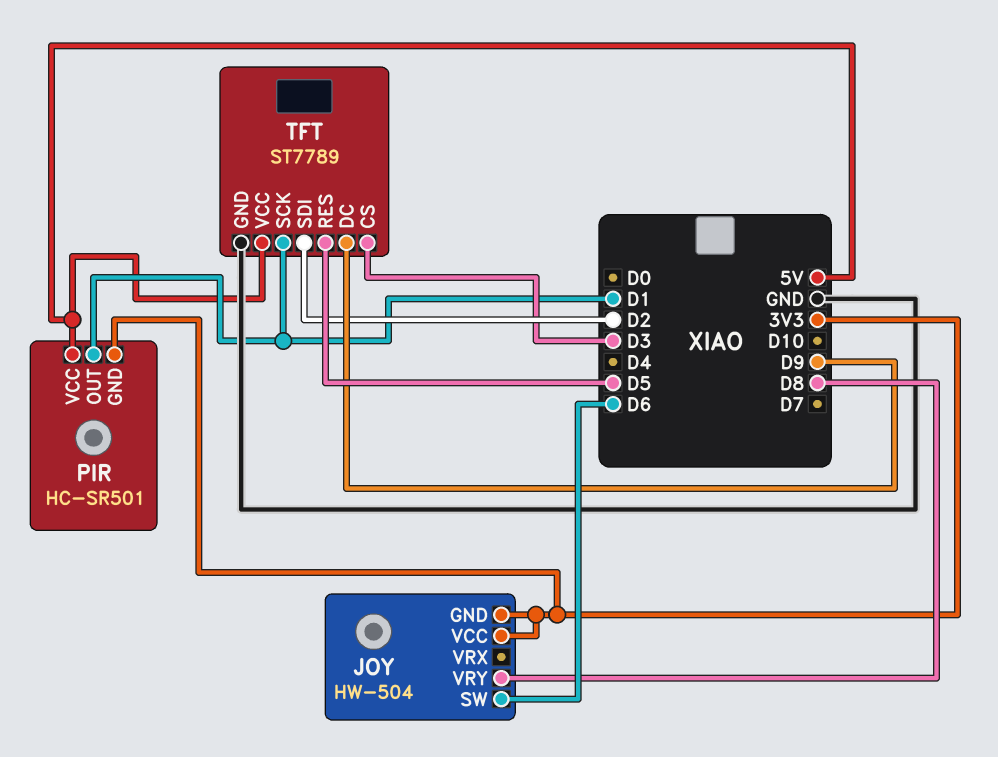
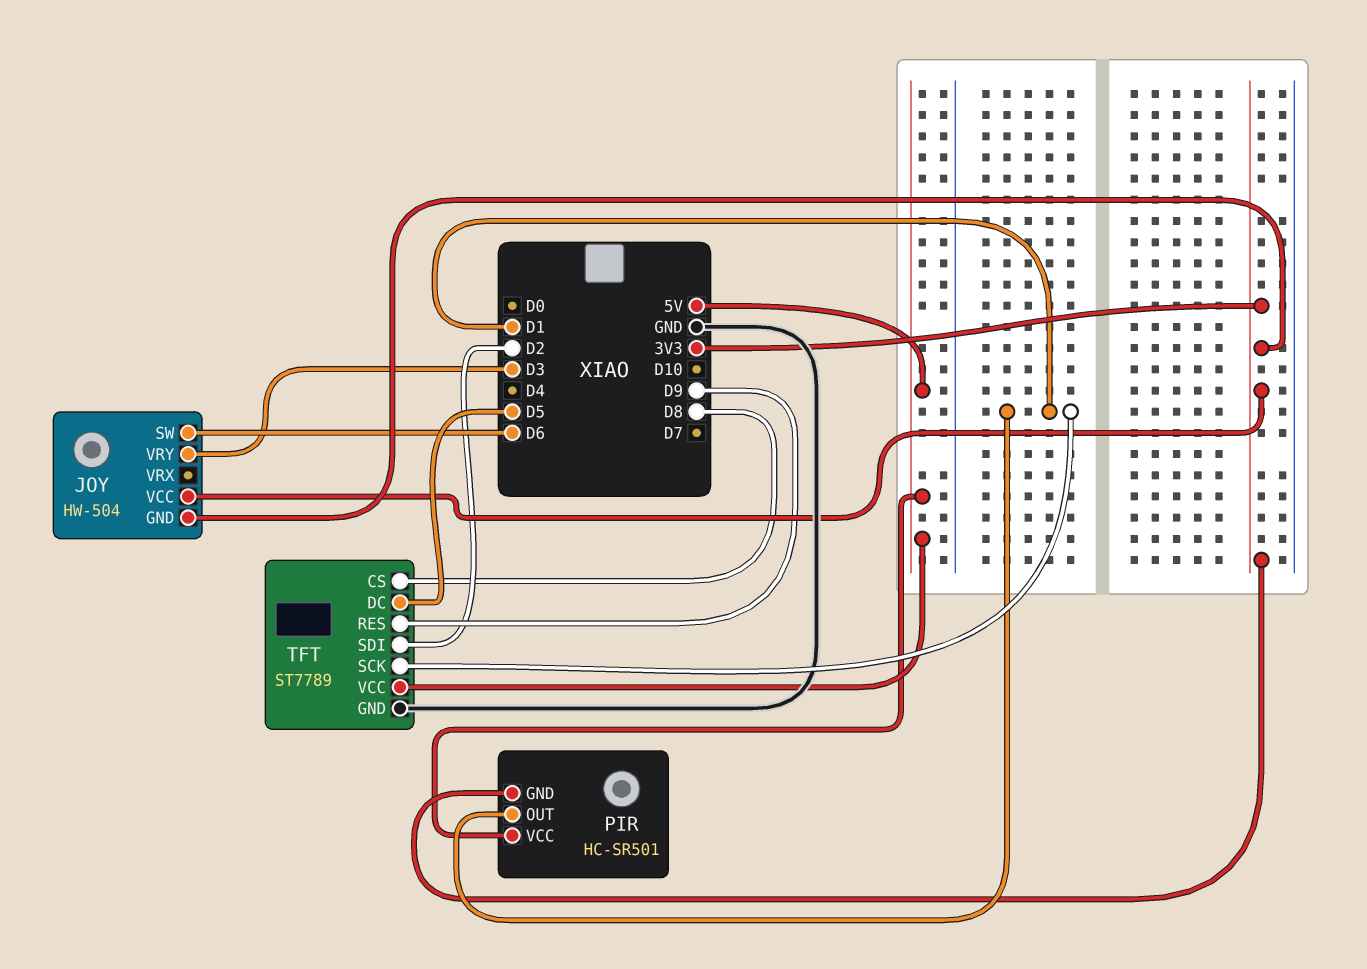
JOY pin VRY: D8 -> D3
TFT pin CS: D3 -> D8
TFT pin DC: D9 -> D5
TFT pin RES: D5 -> D9

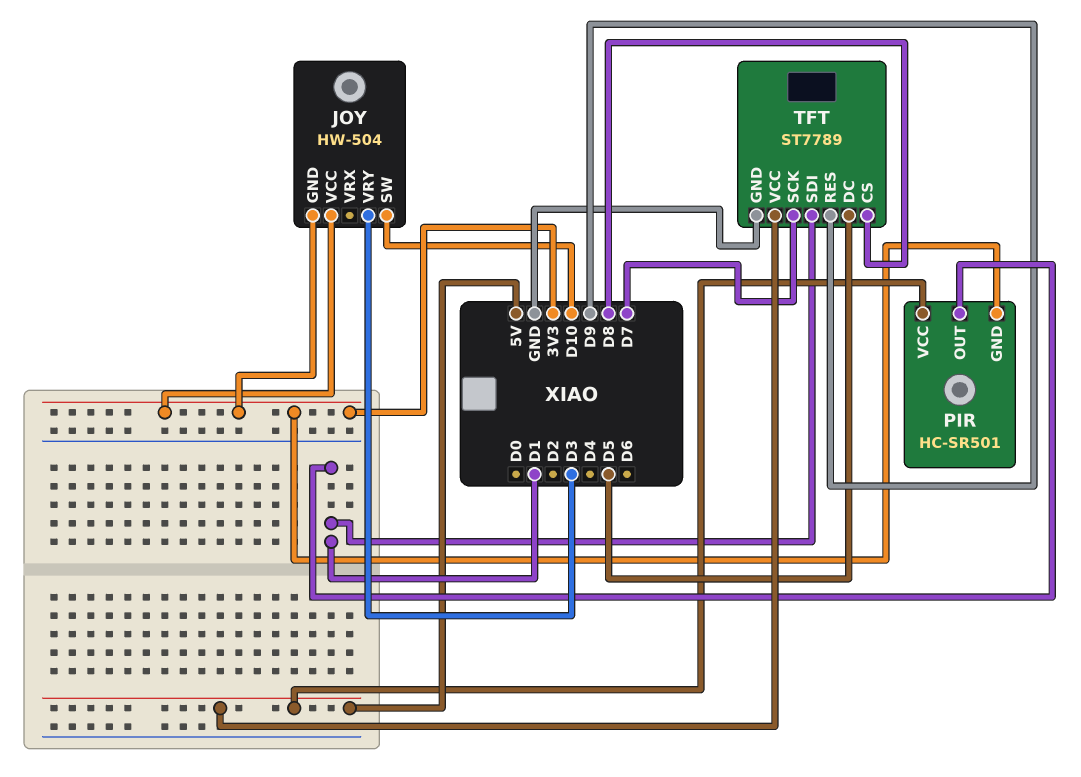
JOY pin SW: D6 -> D10
TFT pin SCK: D1 -> D7
TFT pin SDI: D2 -> D1

